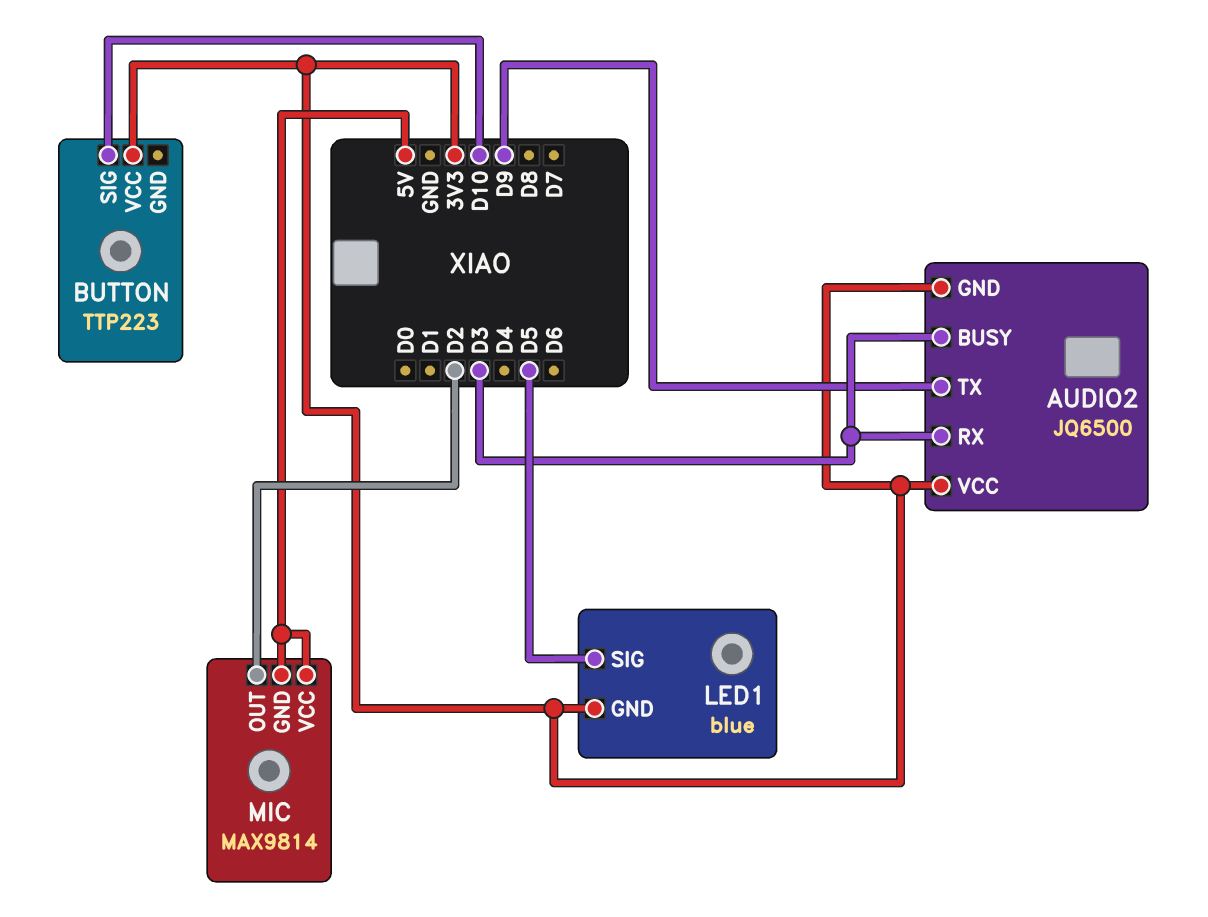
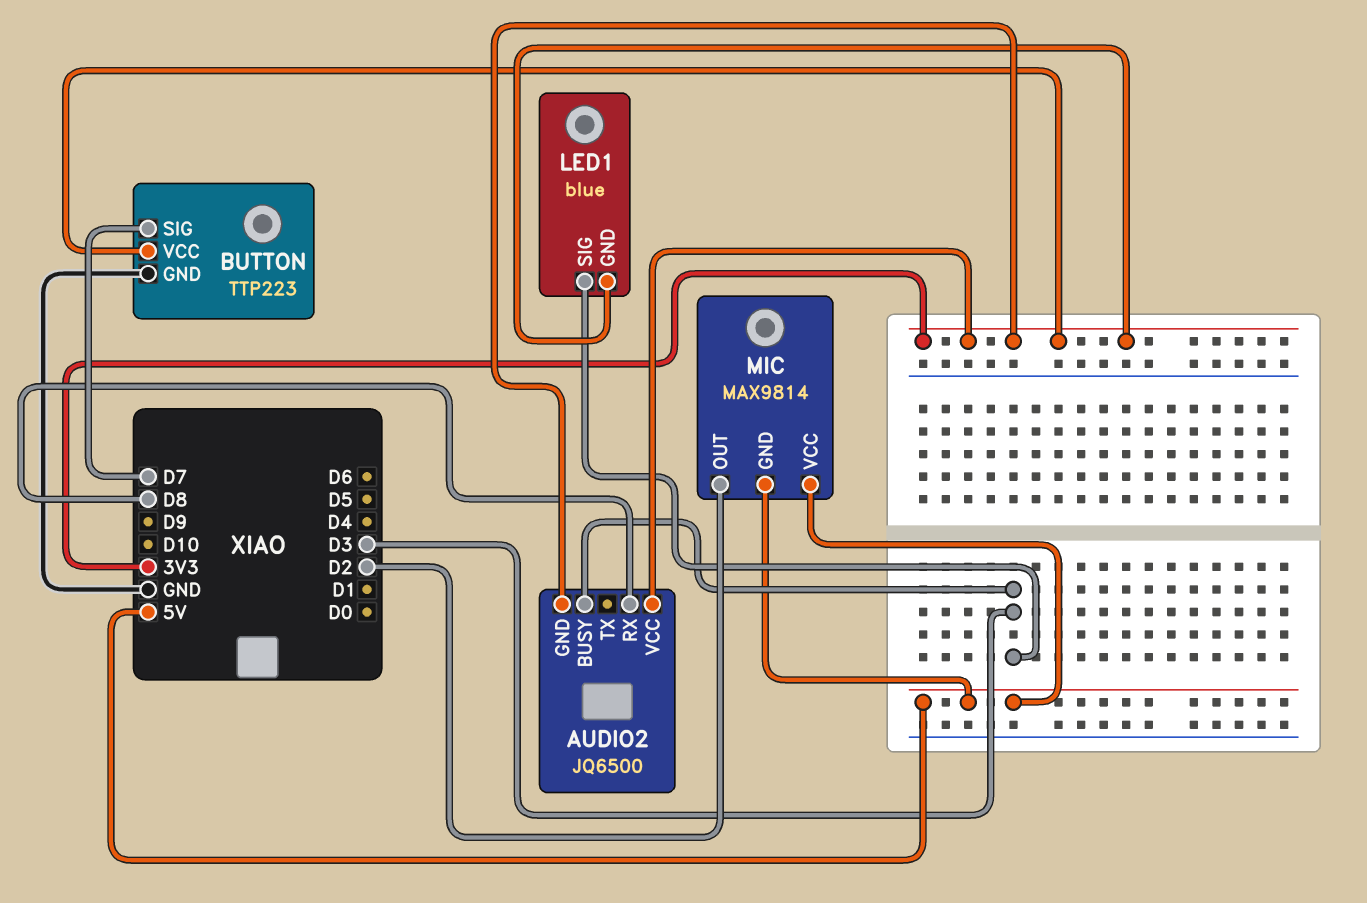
AUDIO2 pin RX: D3 -> D8
AUDIO2 pin TX: D9 -> none
BUTTON pin GND: none -> GND
BUTTON pin SIG: D10 -> D7
LED1 pin SIG: D5 -> D3

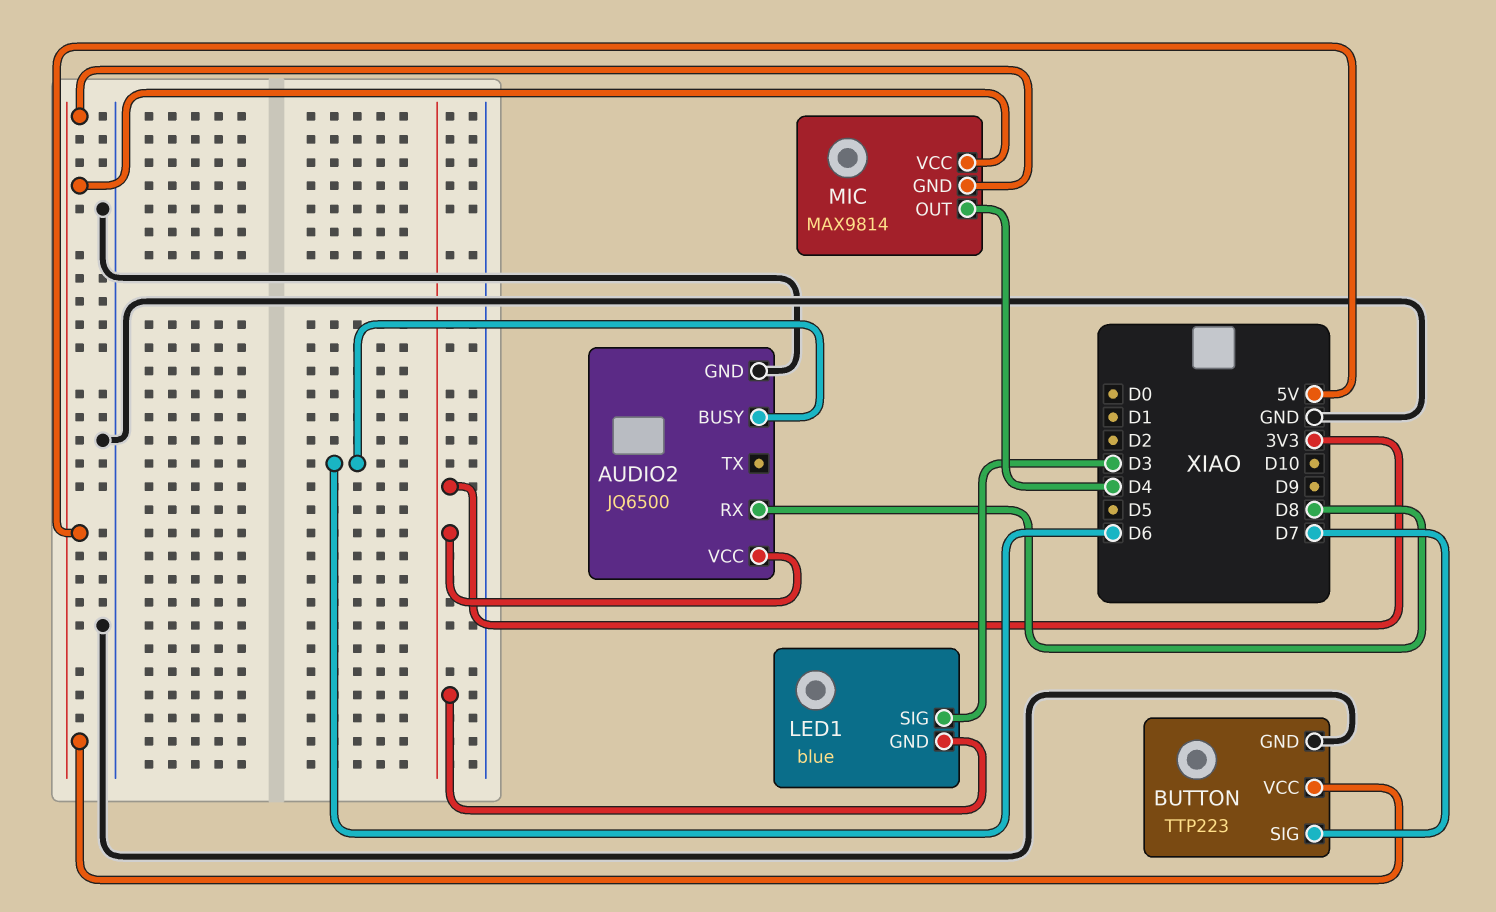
AUDIO2 pin BUSY: D3 -> D6
AUDIO2 pin GND: 3V3 -> GND
BUTTON pin VCC: 3V3 -> 5V
MIC pin OUT: D2 -> D4

